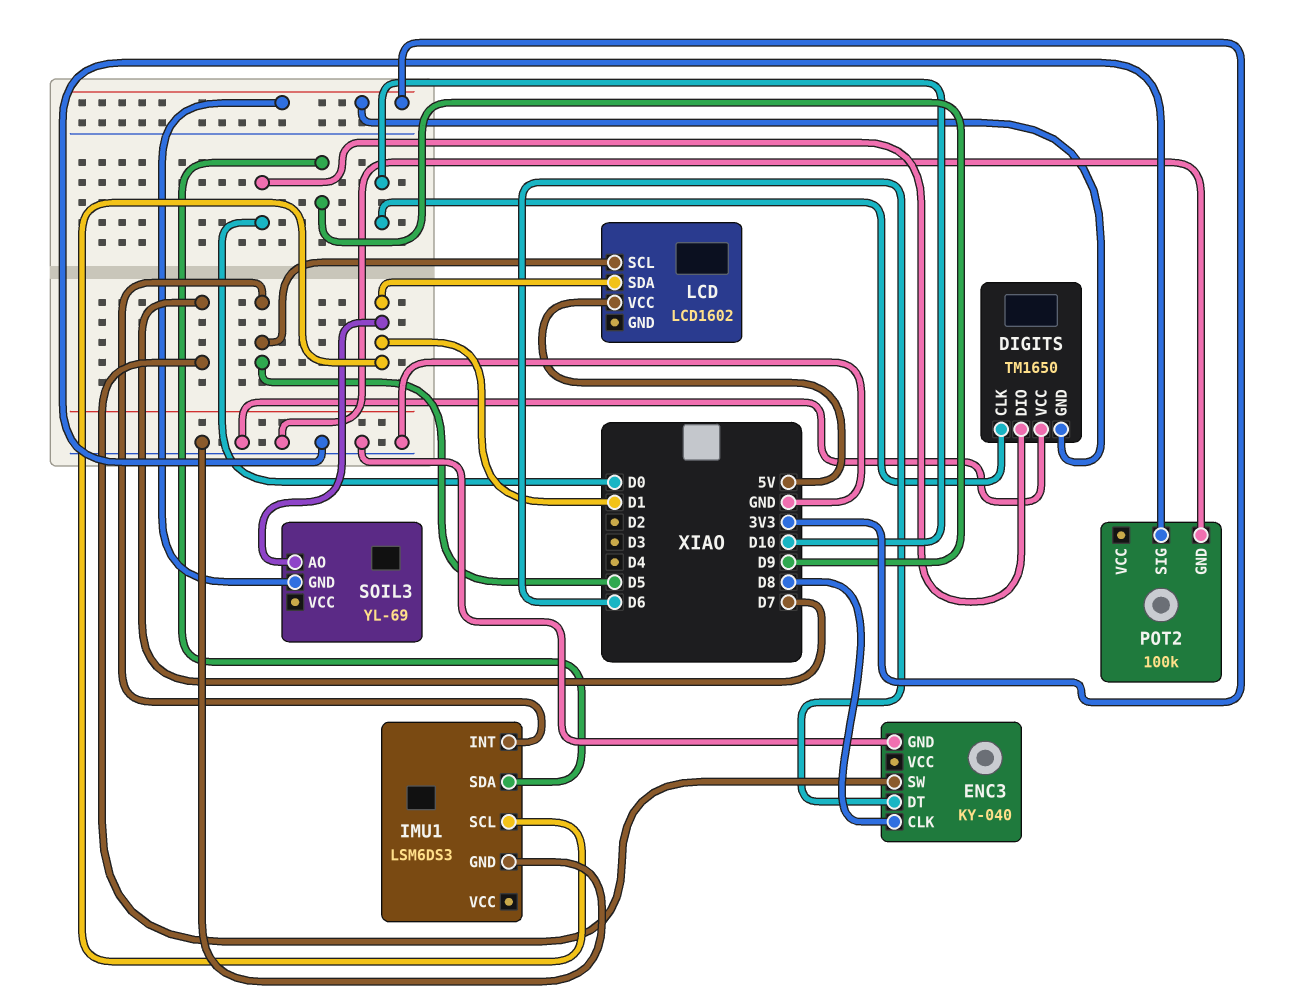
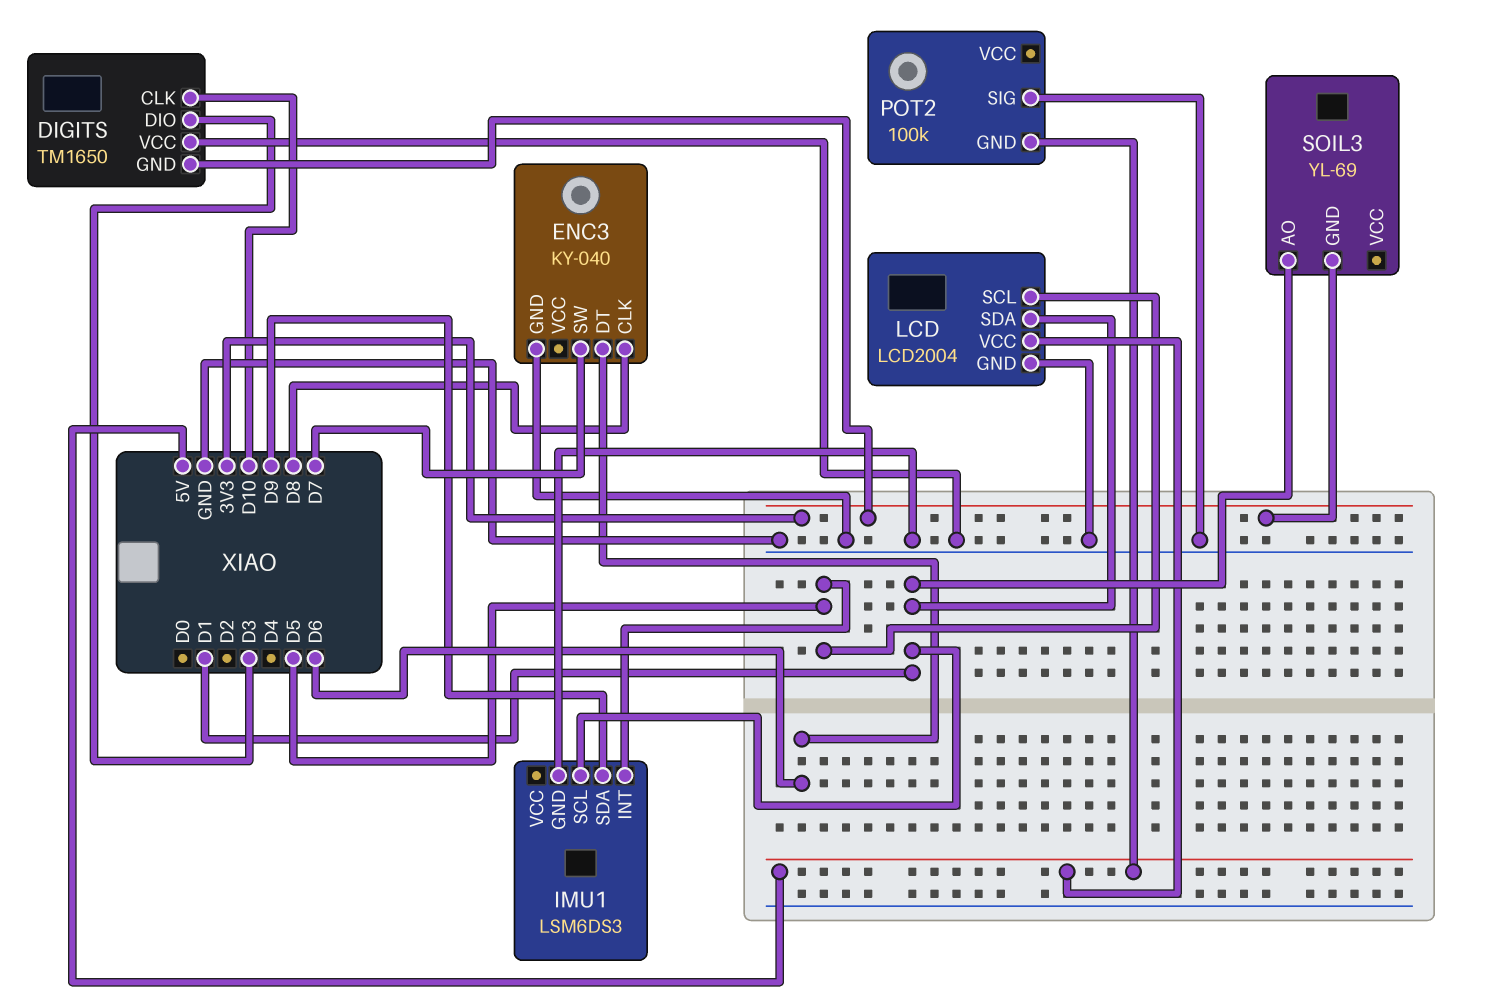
DIGITS pin DIO: D0 -> D3
LCD: LCD1602 -> LCD2004
LCD pin GND: none -> GND
POT2 pin GND: GND -> 5V

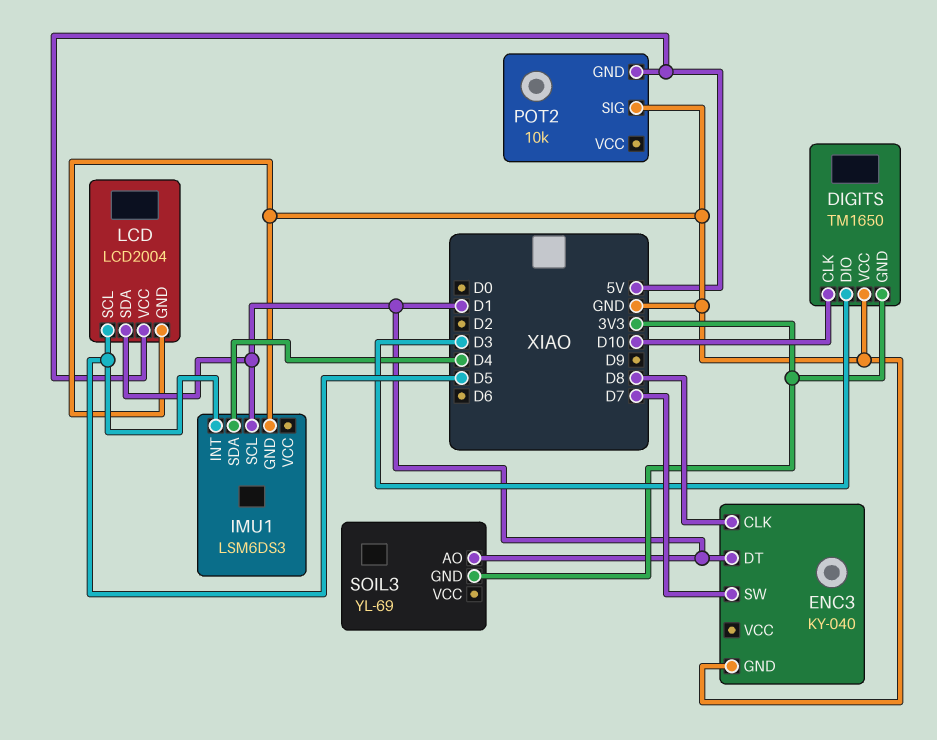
ENC3 pin DT: D6 -> D1
IMU1 pin SDA: D9 -> D4
POT2: 100k -> 10k

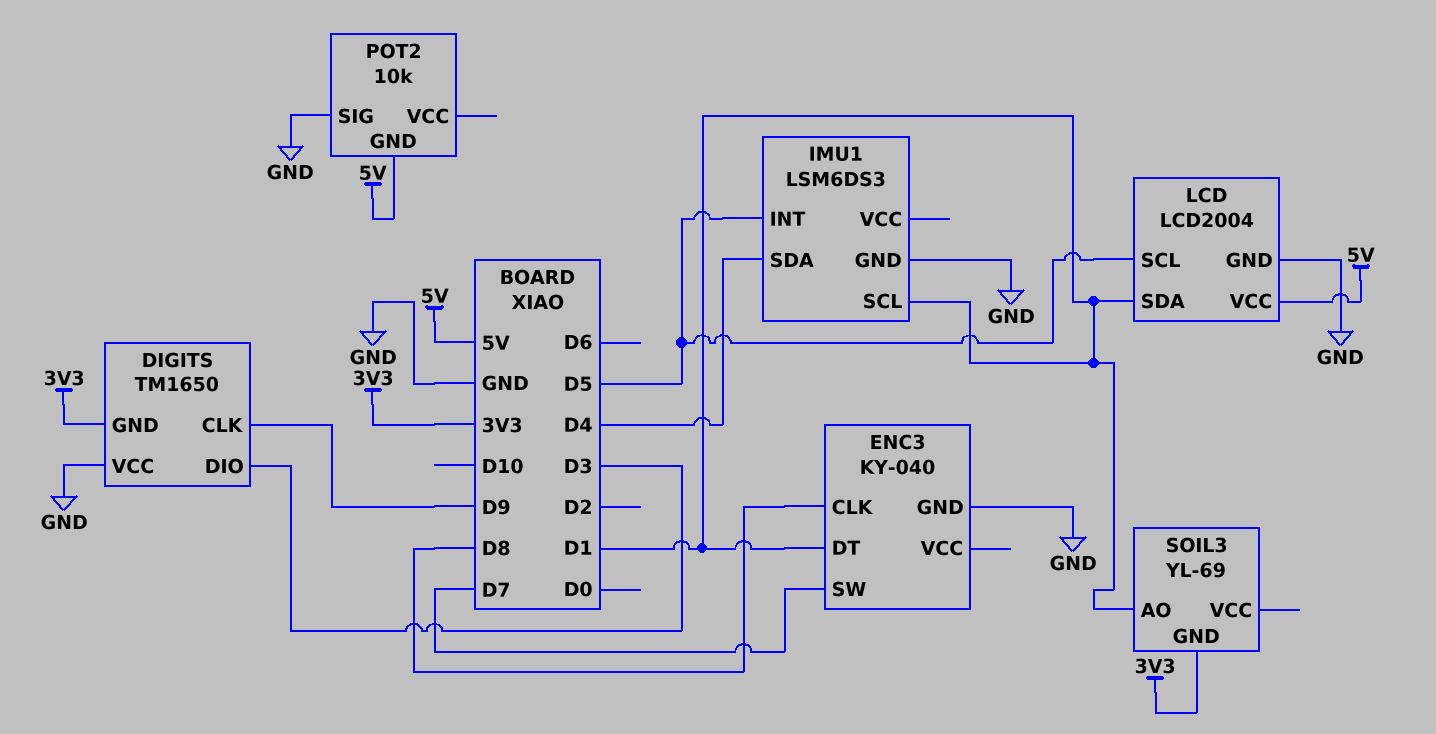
DIGITS pin CLK: D10 -> D9

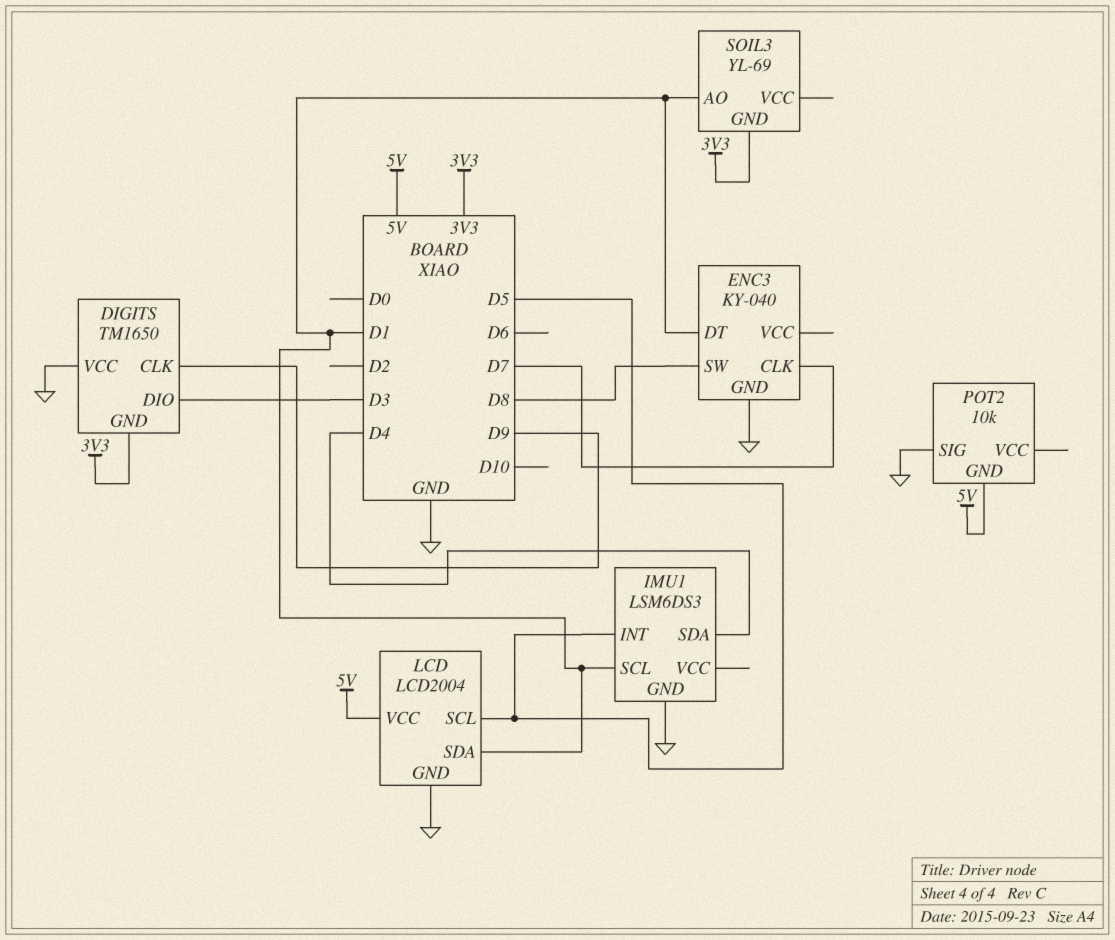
ENC3 pin CLK: D8 -> D7
ENC3 pin SW: D7 -> D8

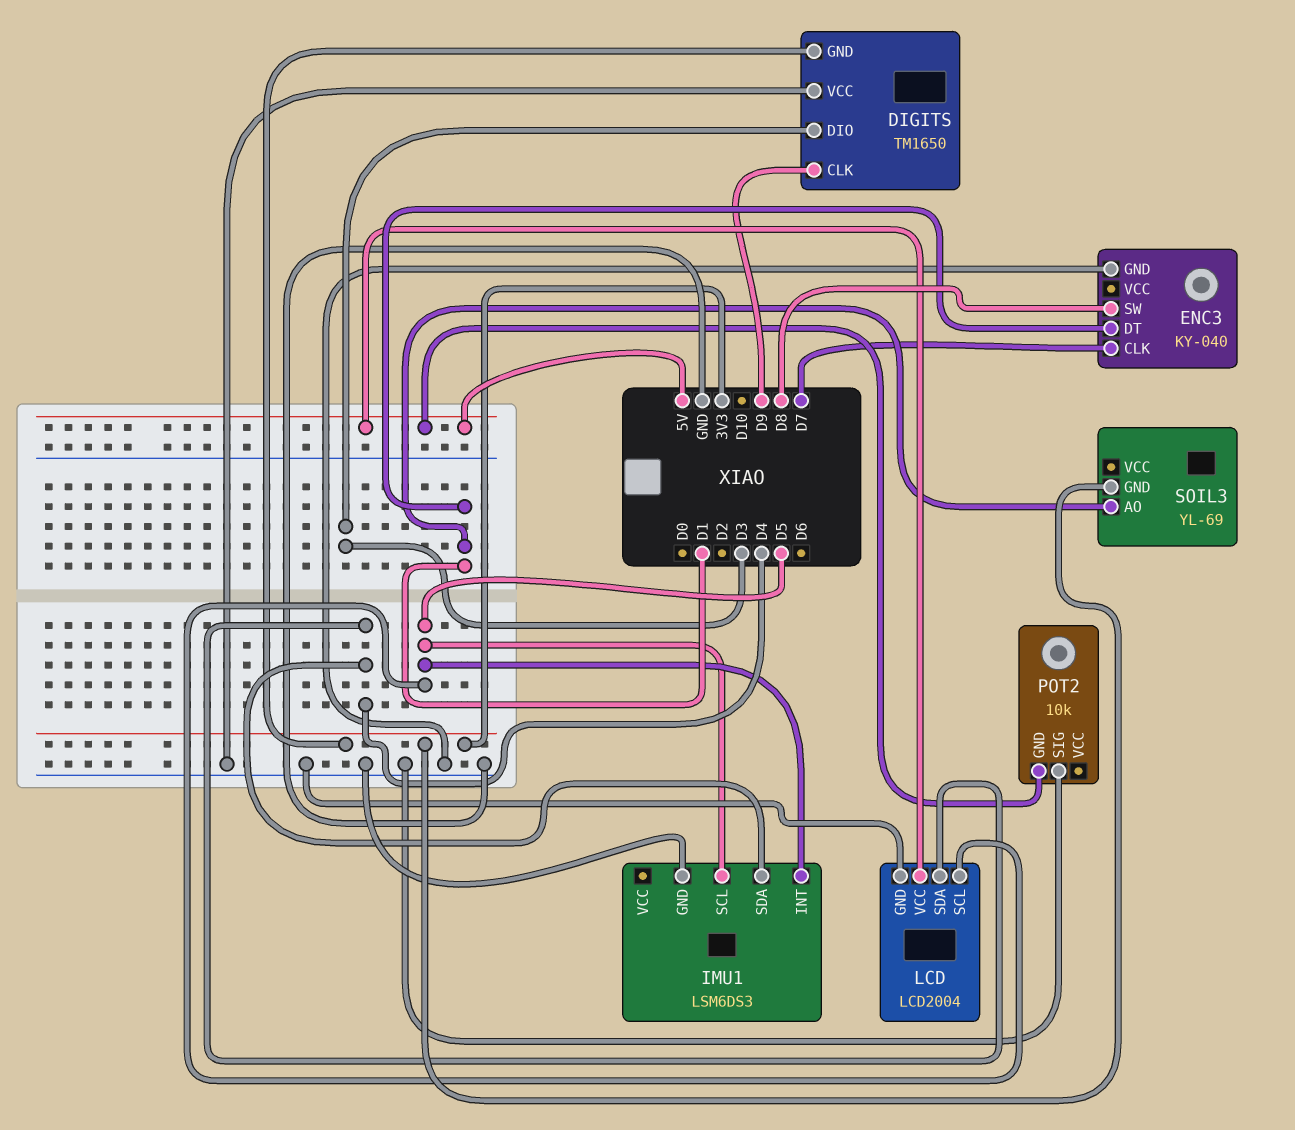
IMU1 pin SCL: D1 -> D5
LCD pin SDA: D1 -> D4

